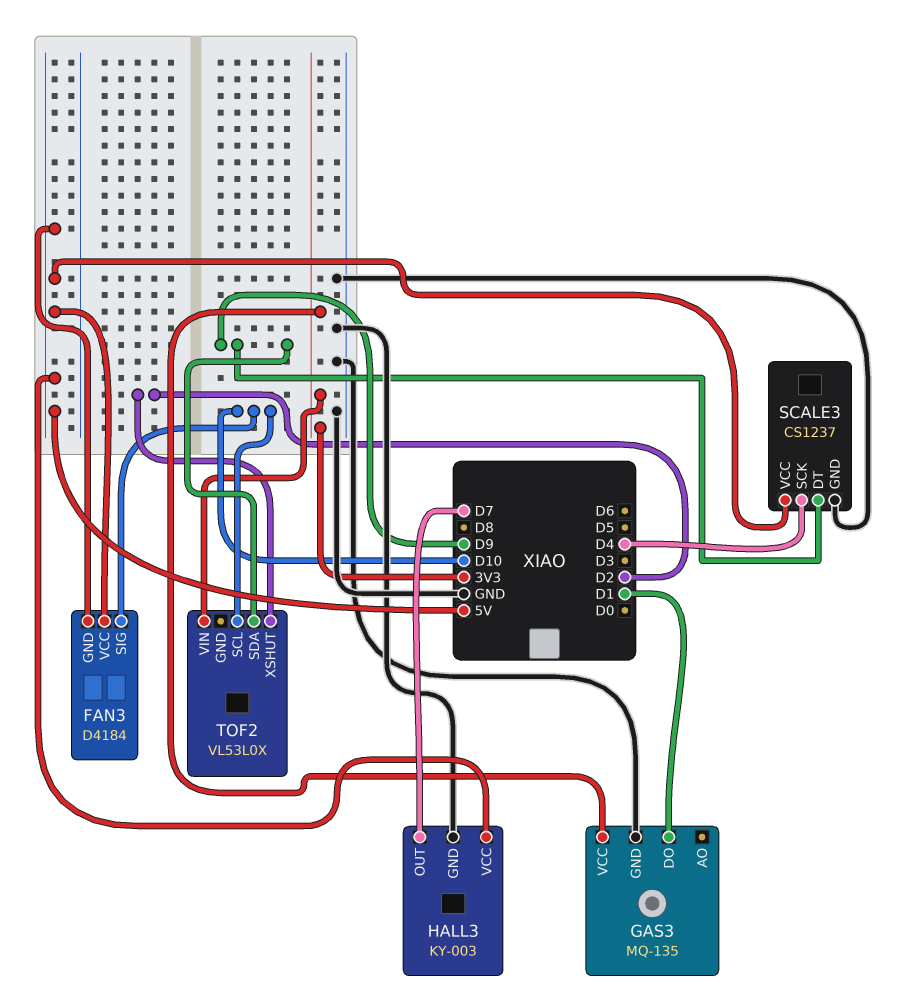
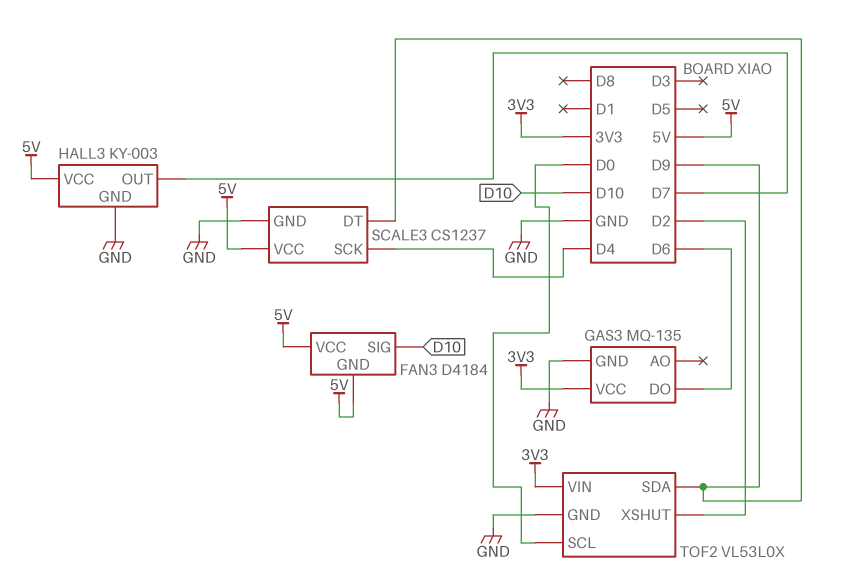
GAS3 pin DO: D1 -> D6
TOF2 pin GND: none -> GND
TOF2 pin SCL: D10 -> D0

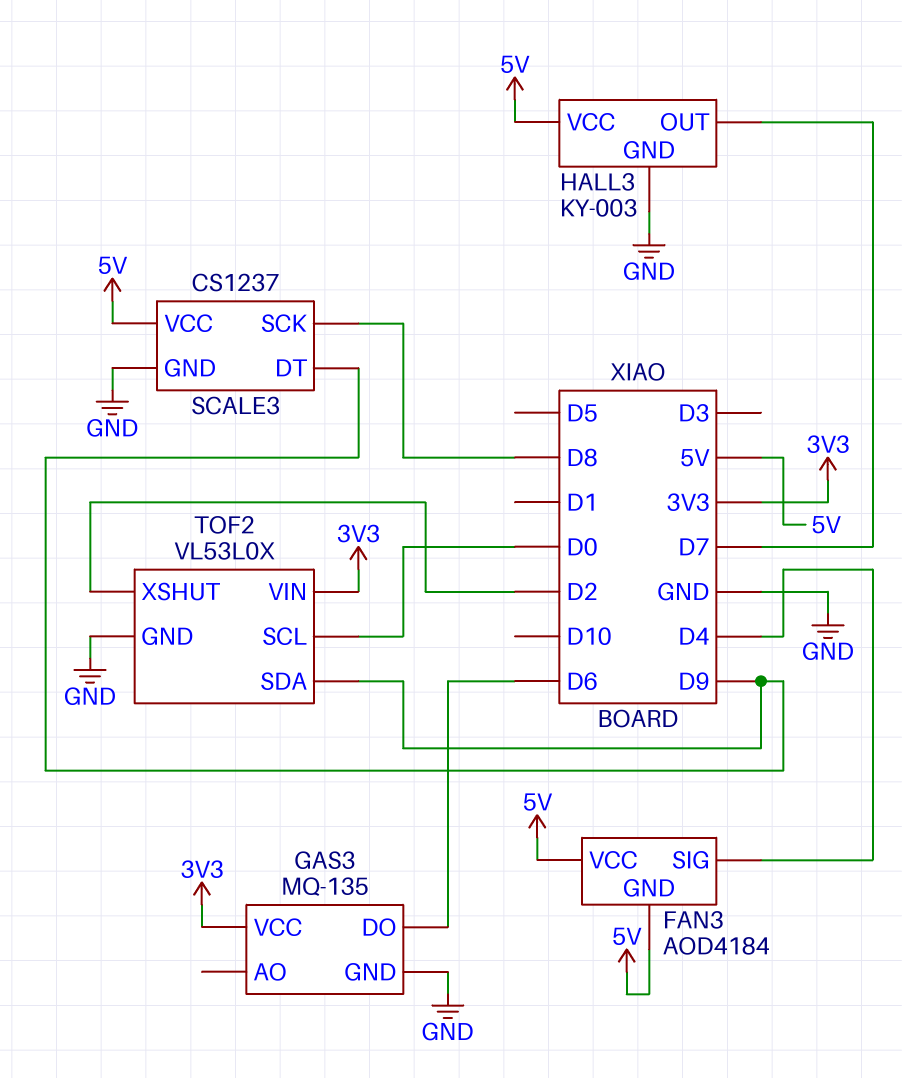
FAN3: D4184 -> AOD4184
FAN3 pin SIG: D10 -> D4
SCALE3 pin SCK: D4 -> D8

